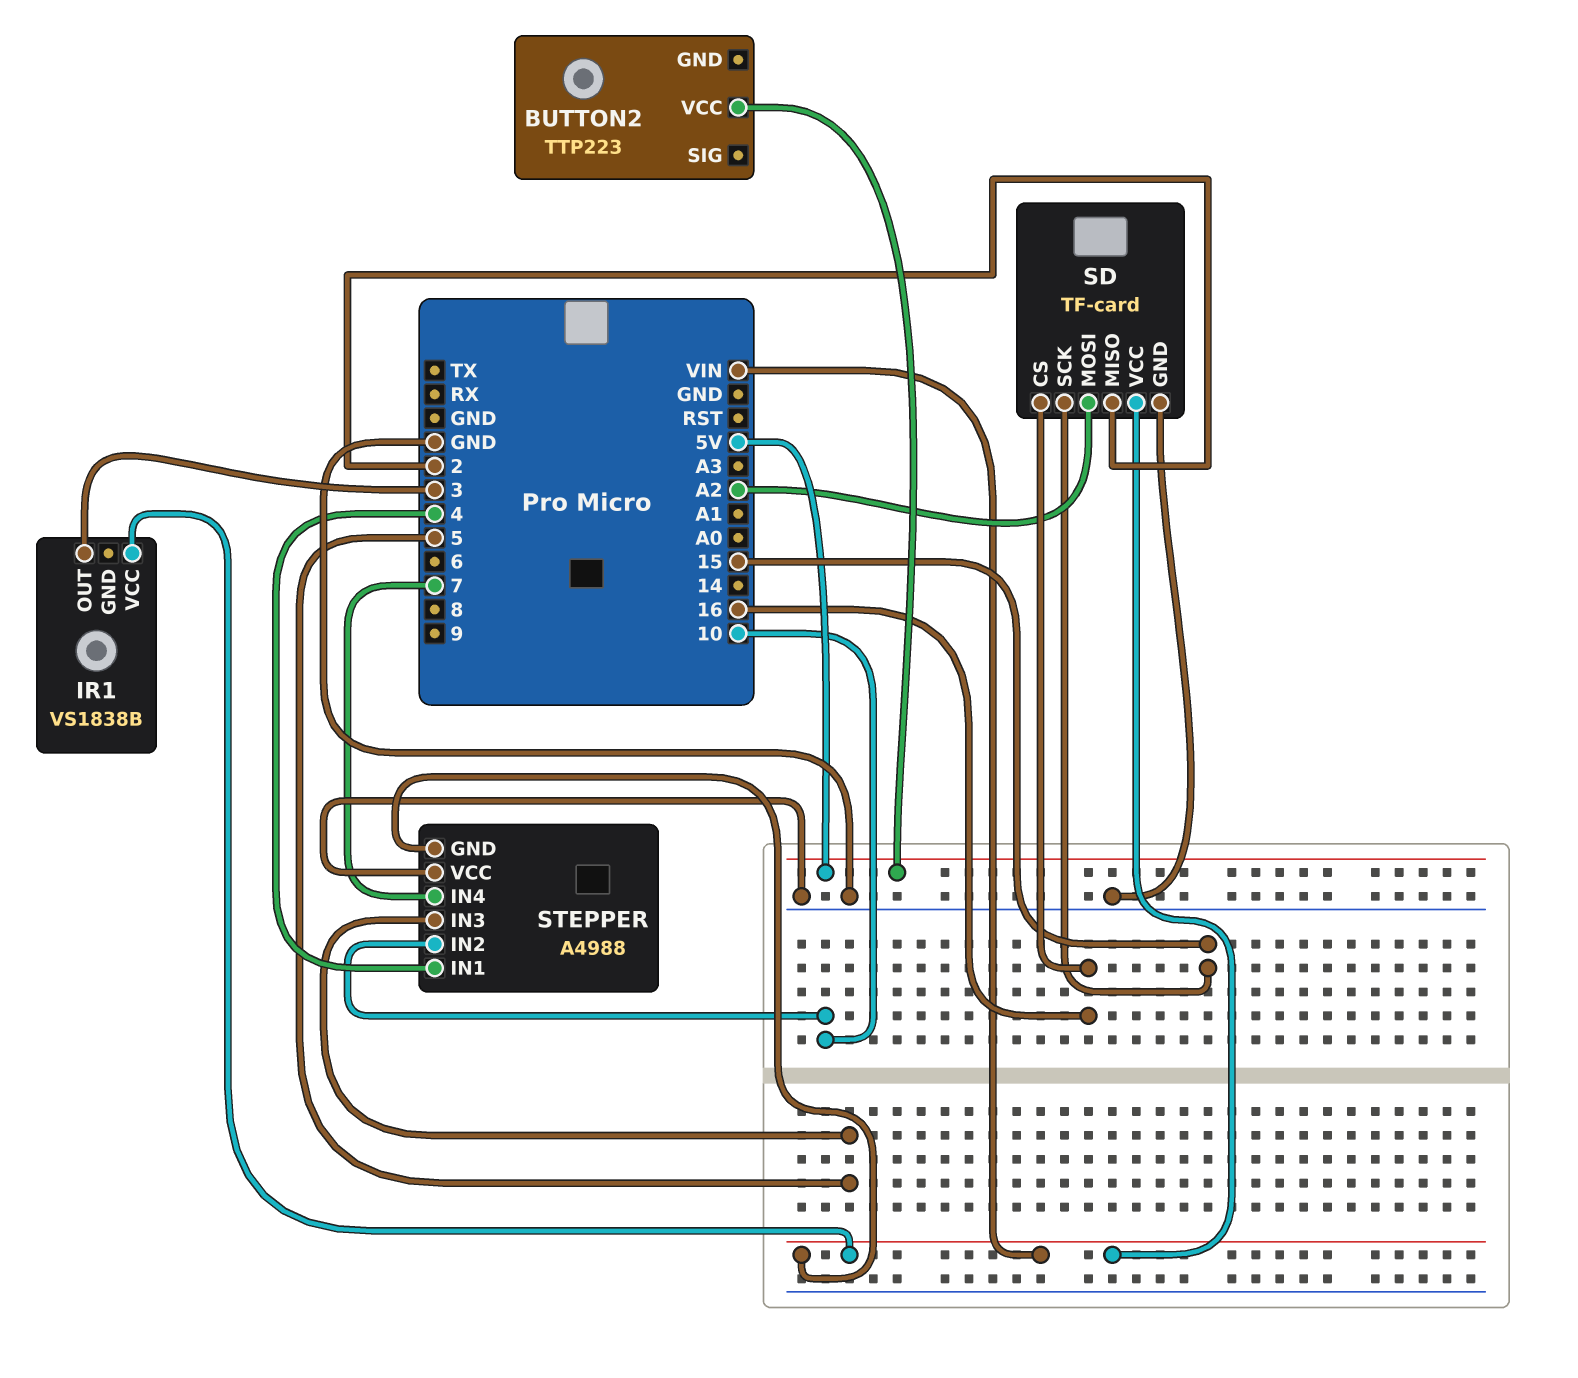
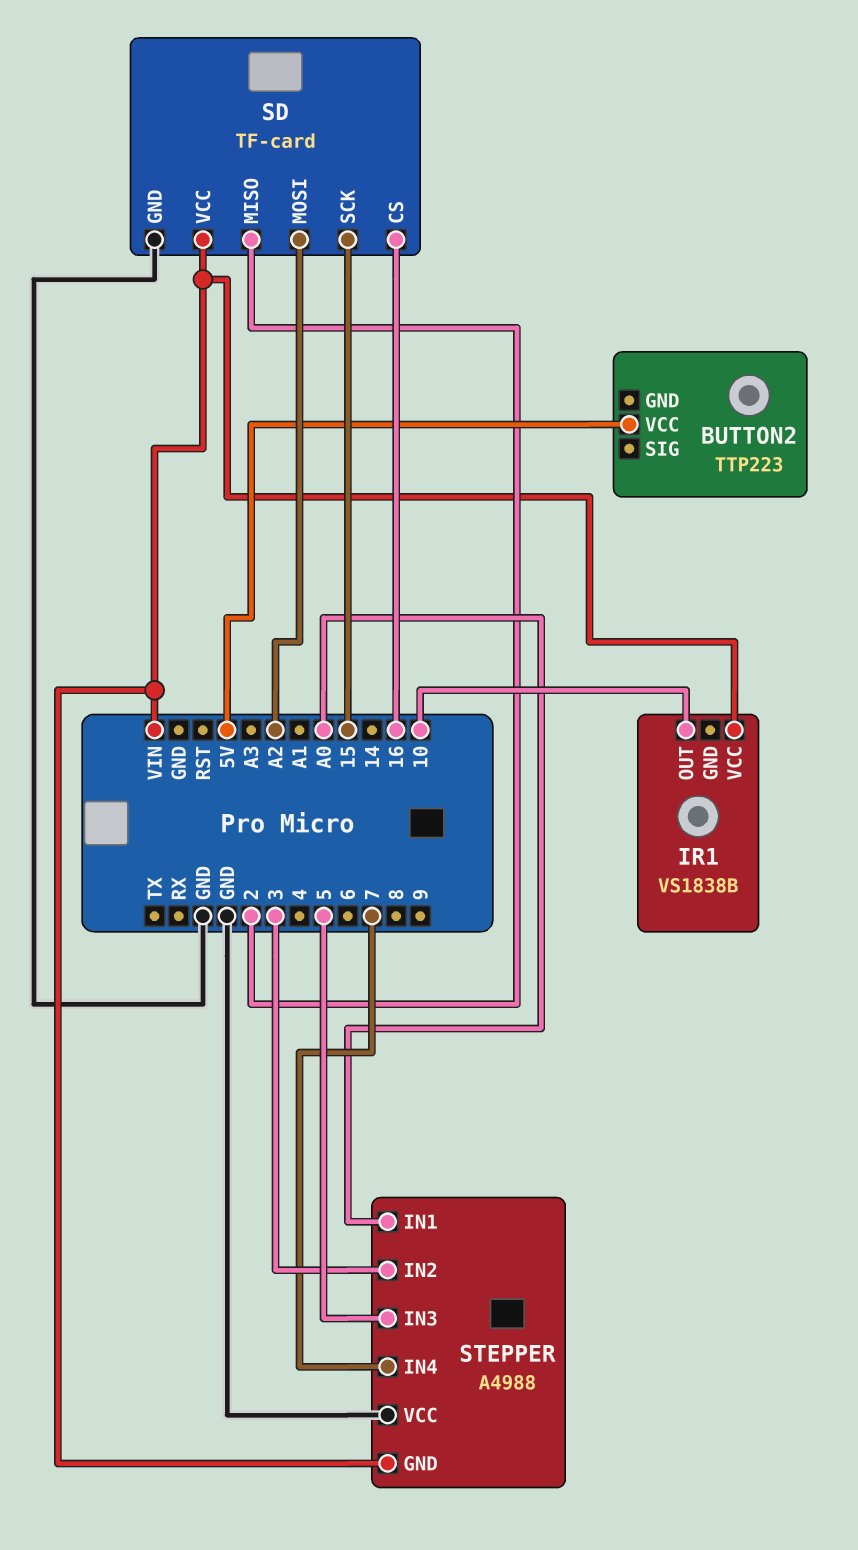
IR1 pin OUT: 3 -> 10
STEPPER pin IN1: 4 -> A0
STEPPER pin IN2: 10 -> 3

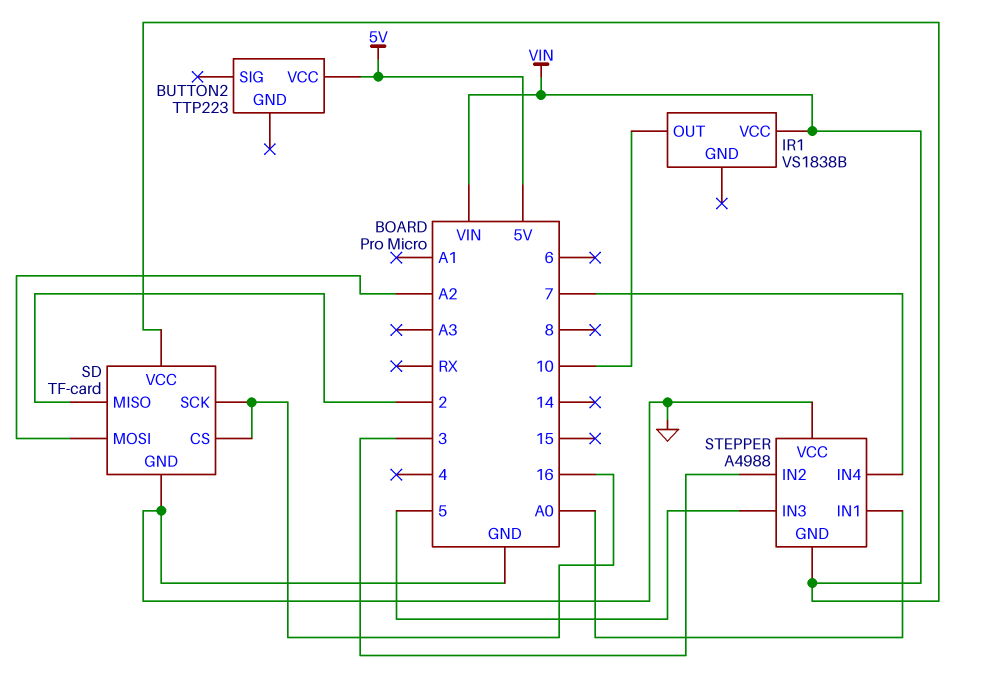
SD pin SCK: 15 -> 16

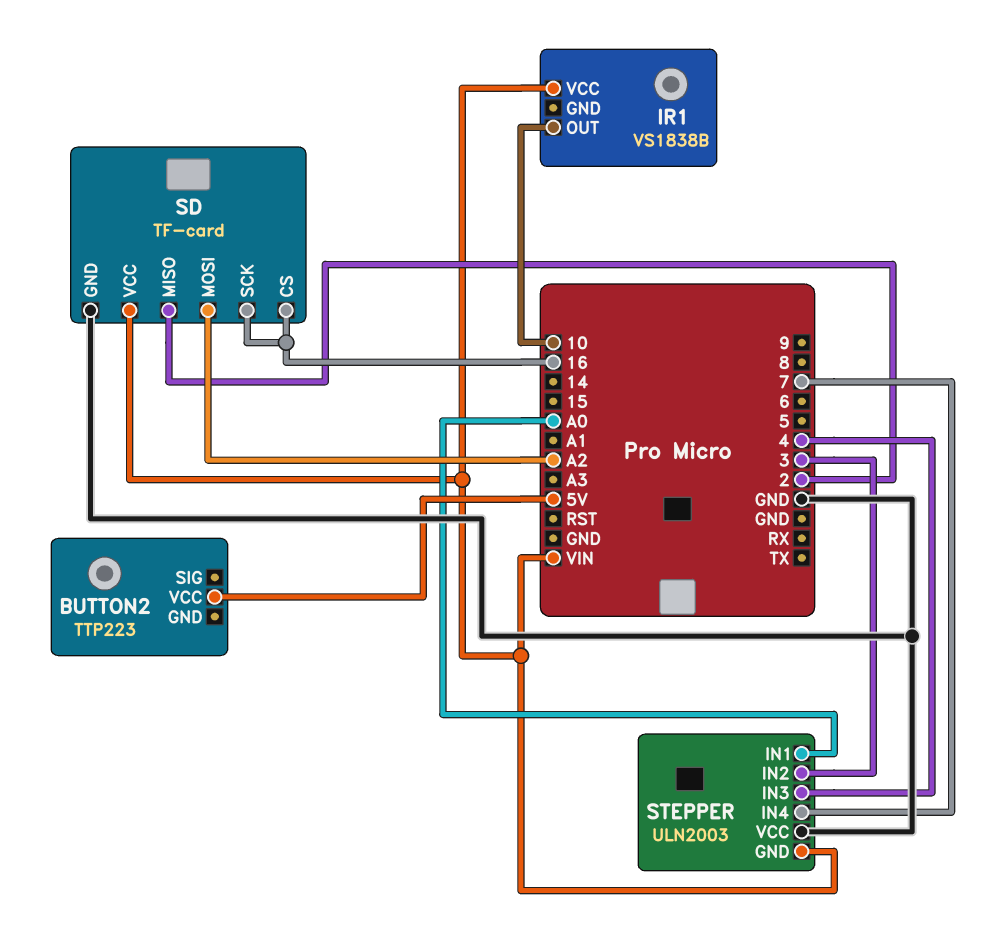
STEPPER: A4988 -> ULN2003
STEPPER pin IN3: 5 -> 4

